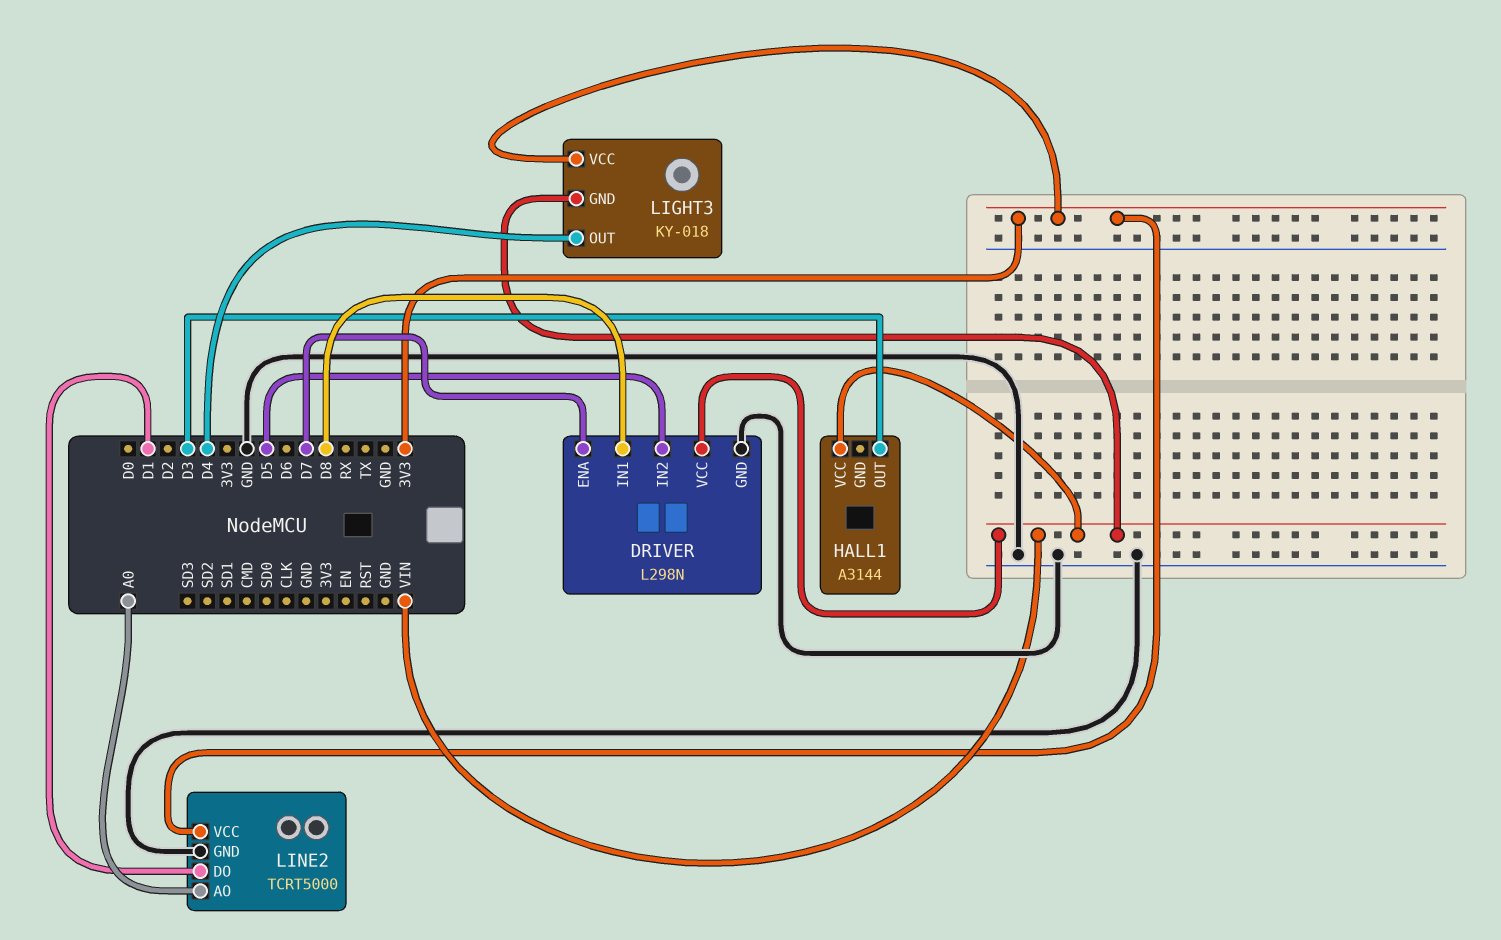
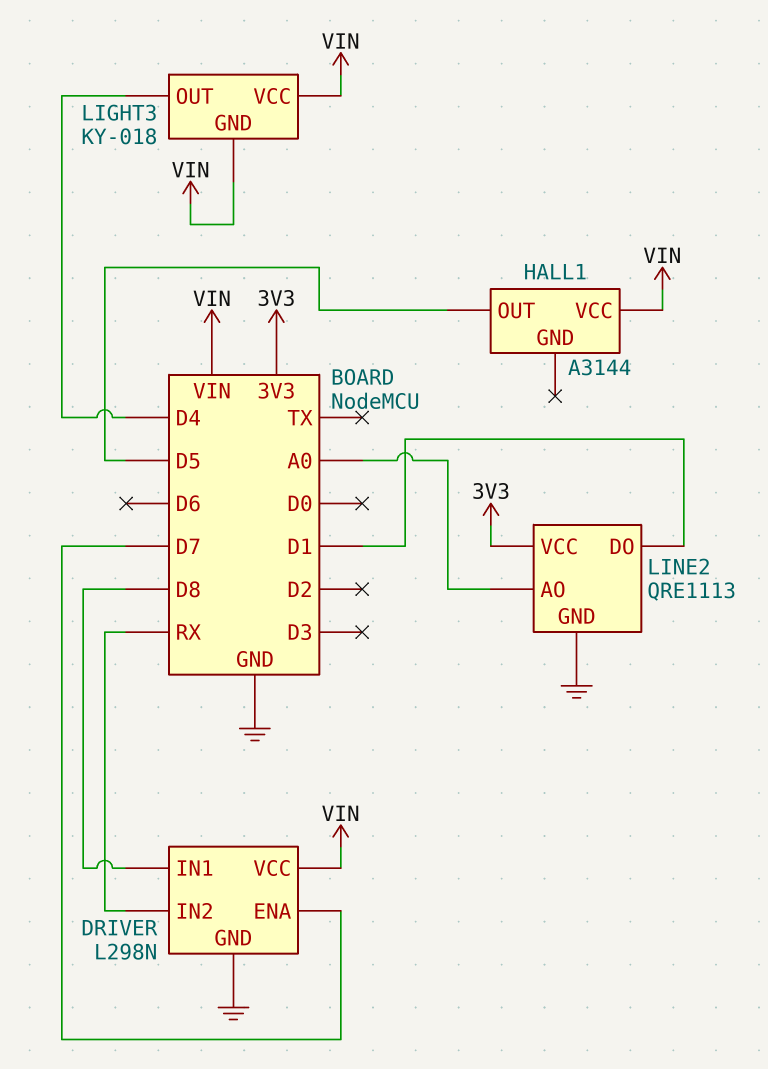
DRIVER pin IN2: D5 -> RX
HALL1 pin OUT: D3 -> D5
LIGHT3 pin VCC: 3V3 -> VIN
LINE2: TCRT5000 -> QRE1113

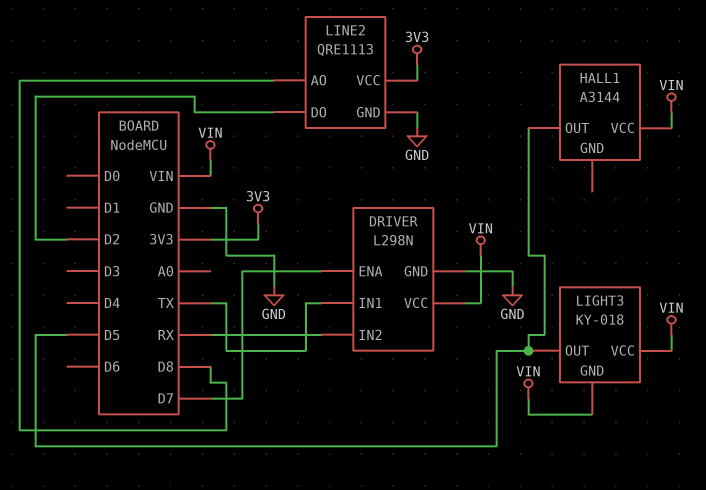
DRIVER pin IN1: D8 -> TX
LIGHT3 pin OUT: D4 -> D5
LINE2 pin AO: A0 -> D8
LINE2 pin DO: D1 -> D2

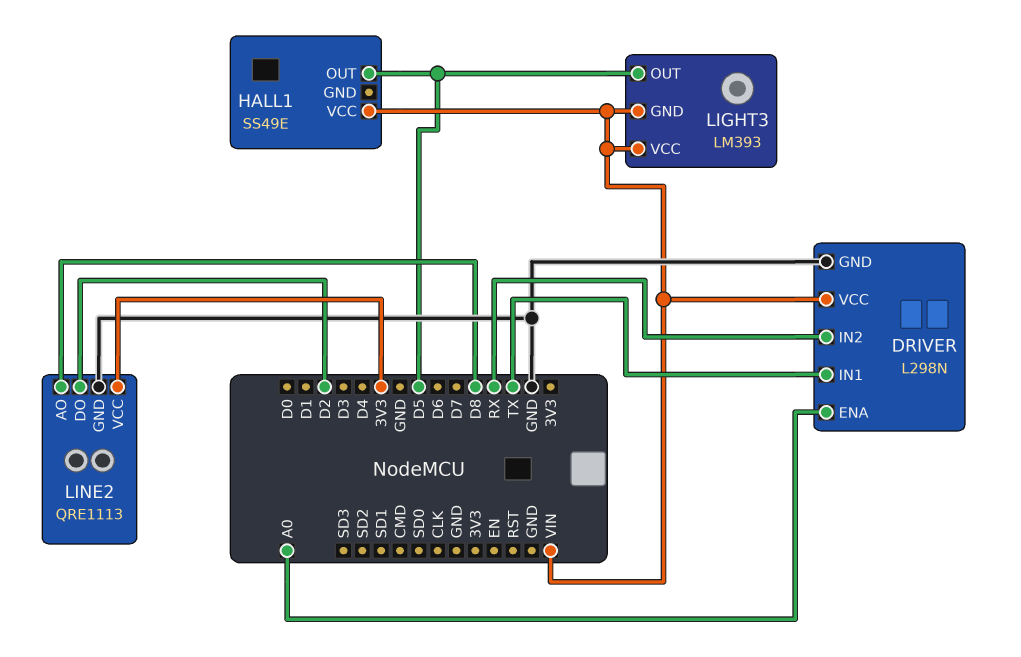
DRIVER pin ENA: D7 -> A0
HALL1: A3144 -> SS49E
LIGHT3: KY-018 -> LM393

